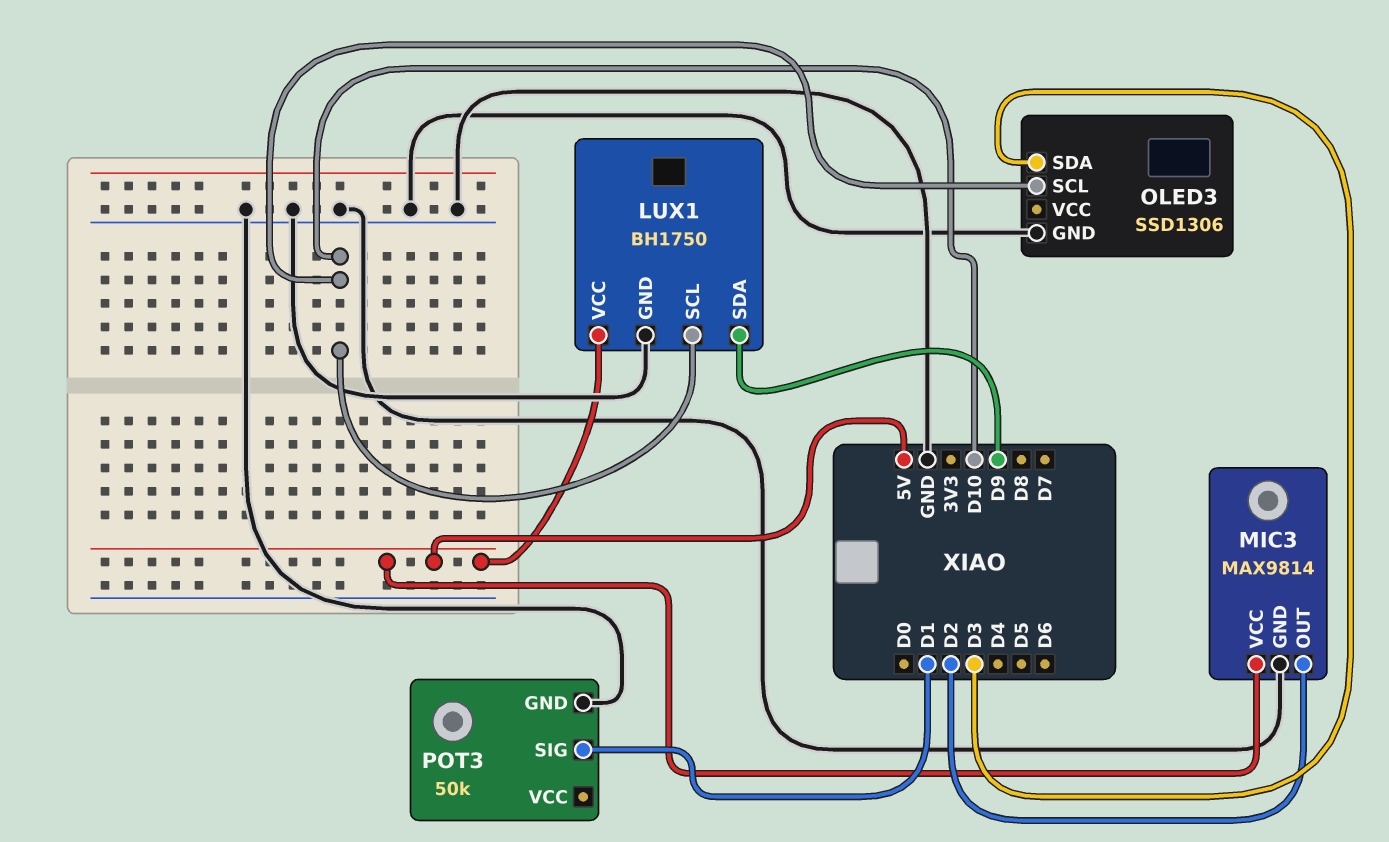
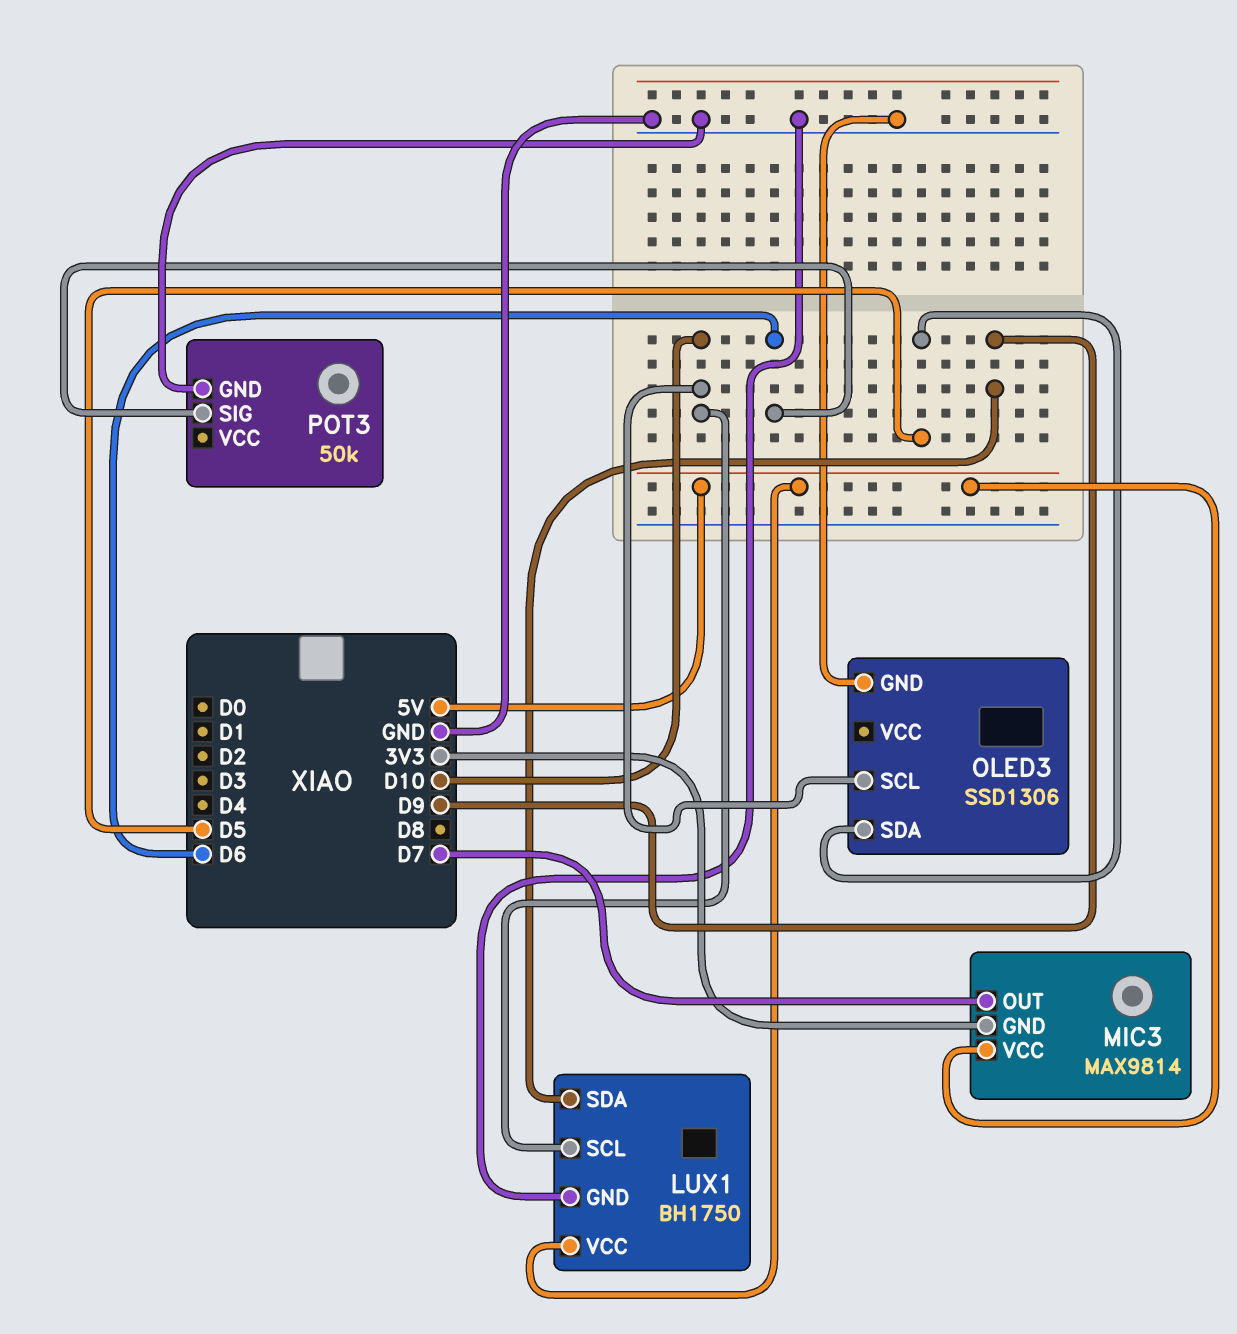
MIC3 pin GND: GND -> 3V3
MIC3 pin OUT: D2 -> D7
OLED3 pin SDA: D3 -> D5
POT3 pin SIG: D1 -> D6

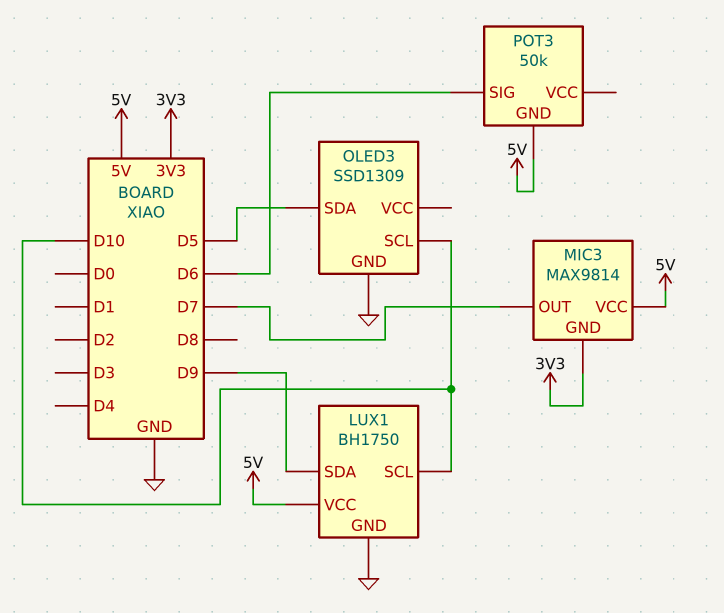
OLED3: SSD1306 -> SSD1309
POT3 pin GND: GND -> 5V

